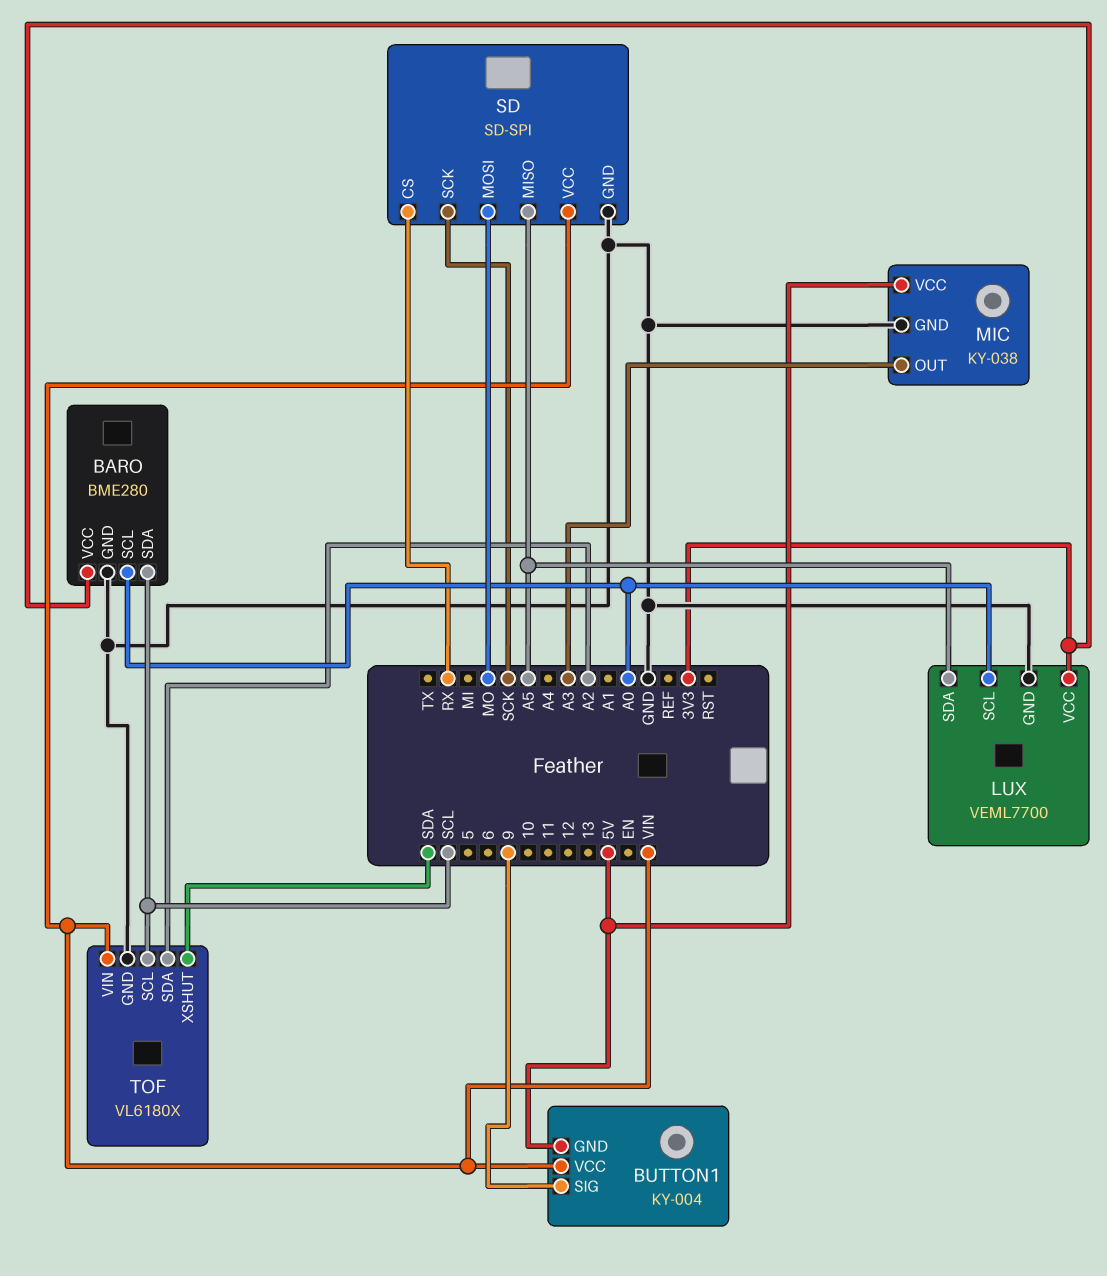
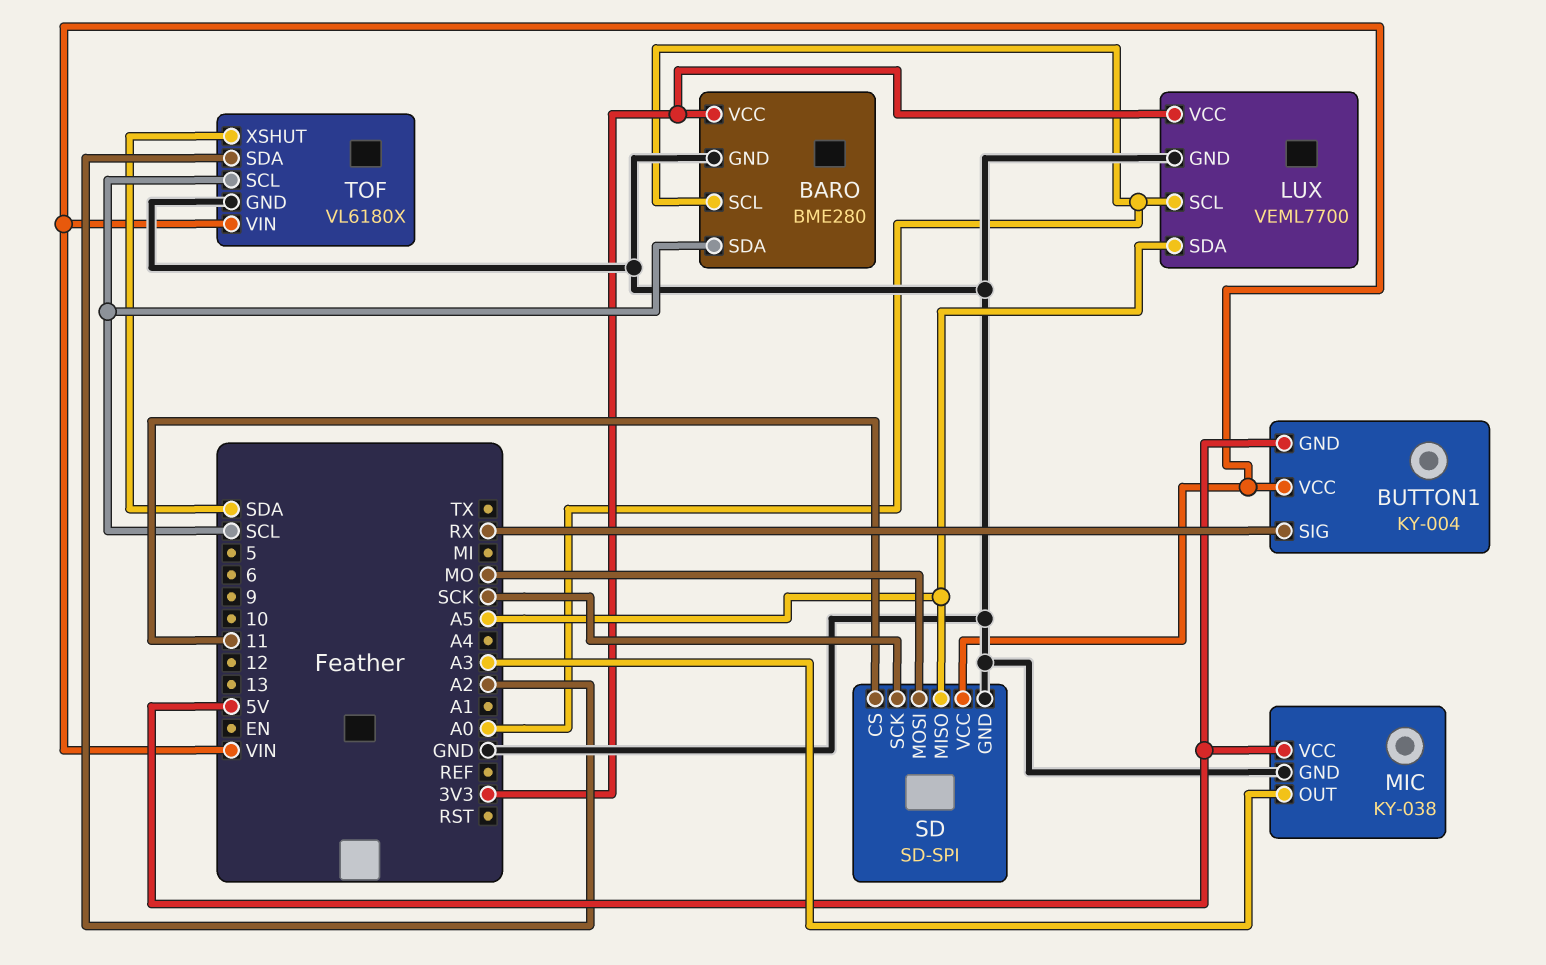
BUTTON1 pin SIG: 9 -> RX
SD pin CS: RX -> 11

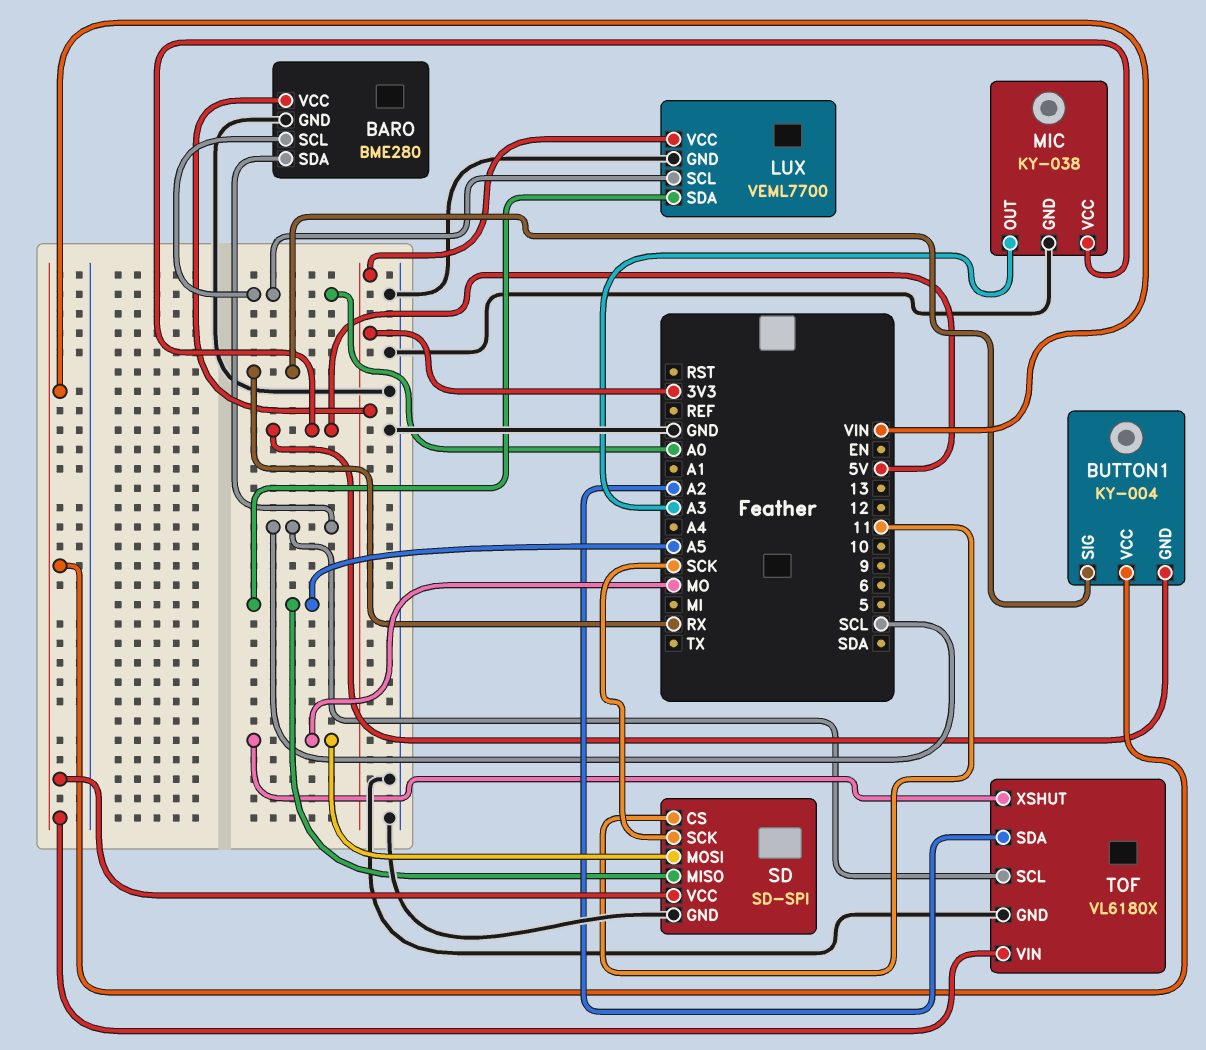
TOF pin XSHUT: SDA -> MO

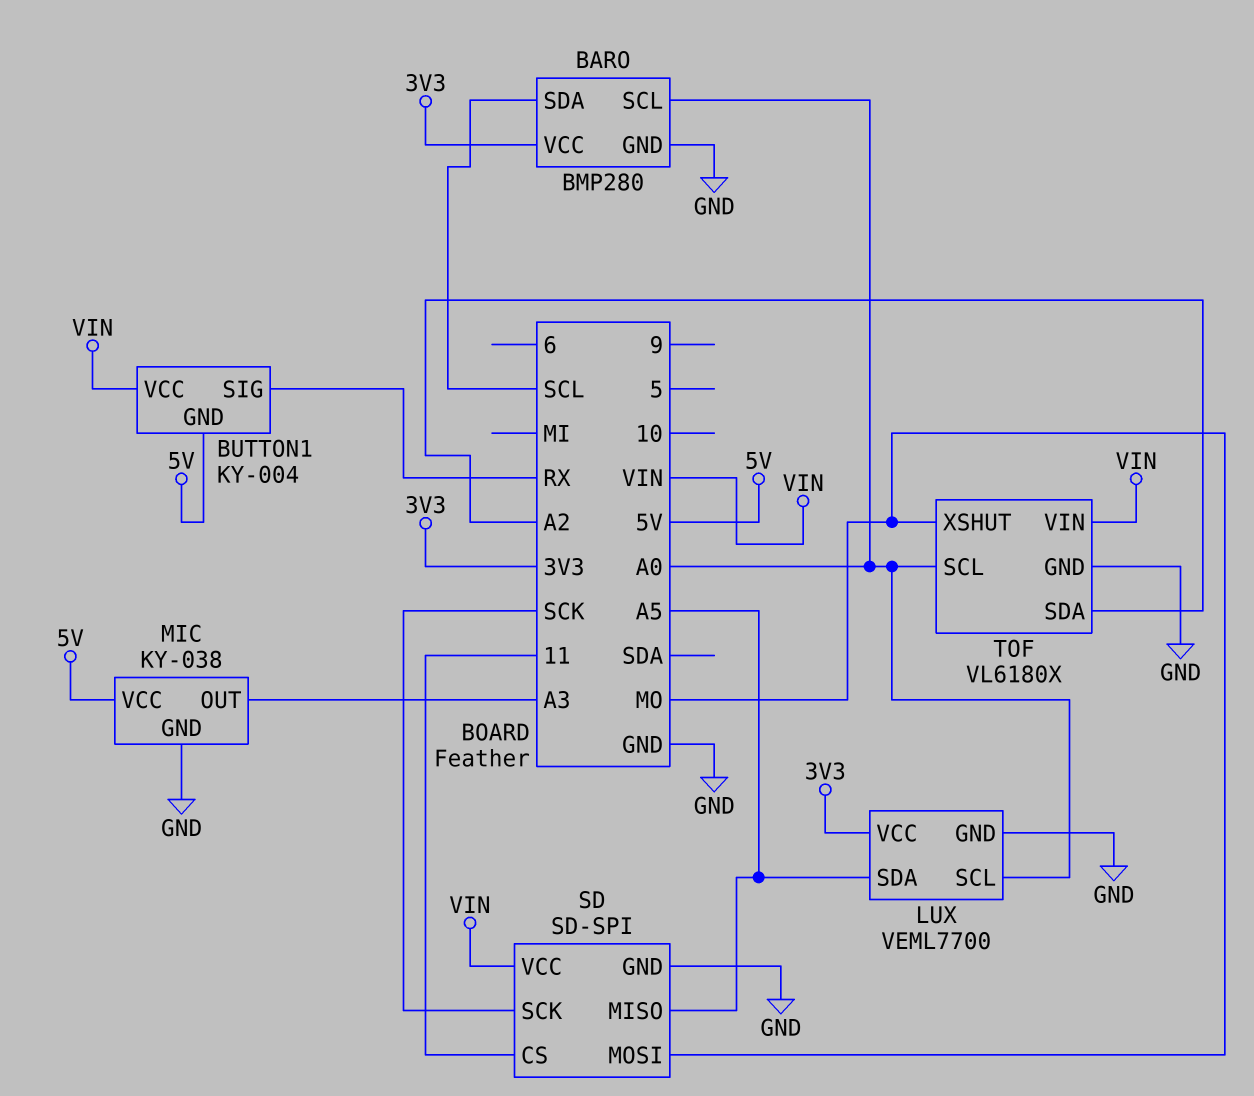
BARO: BME280 -> BMP280
TOF pin SCL: SCL -> A0

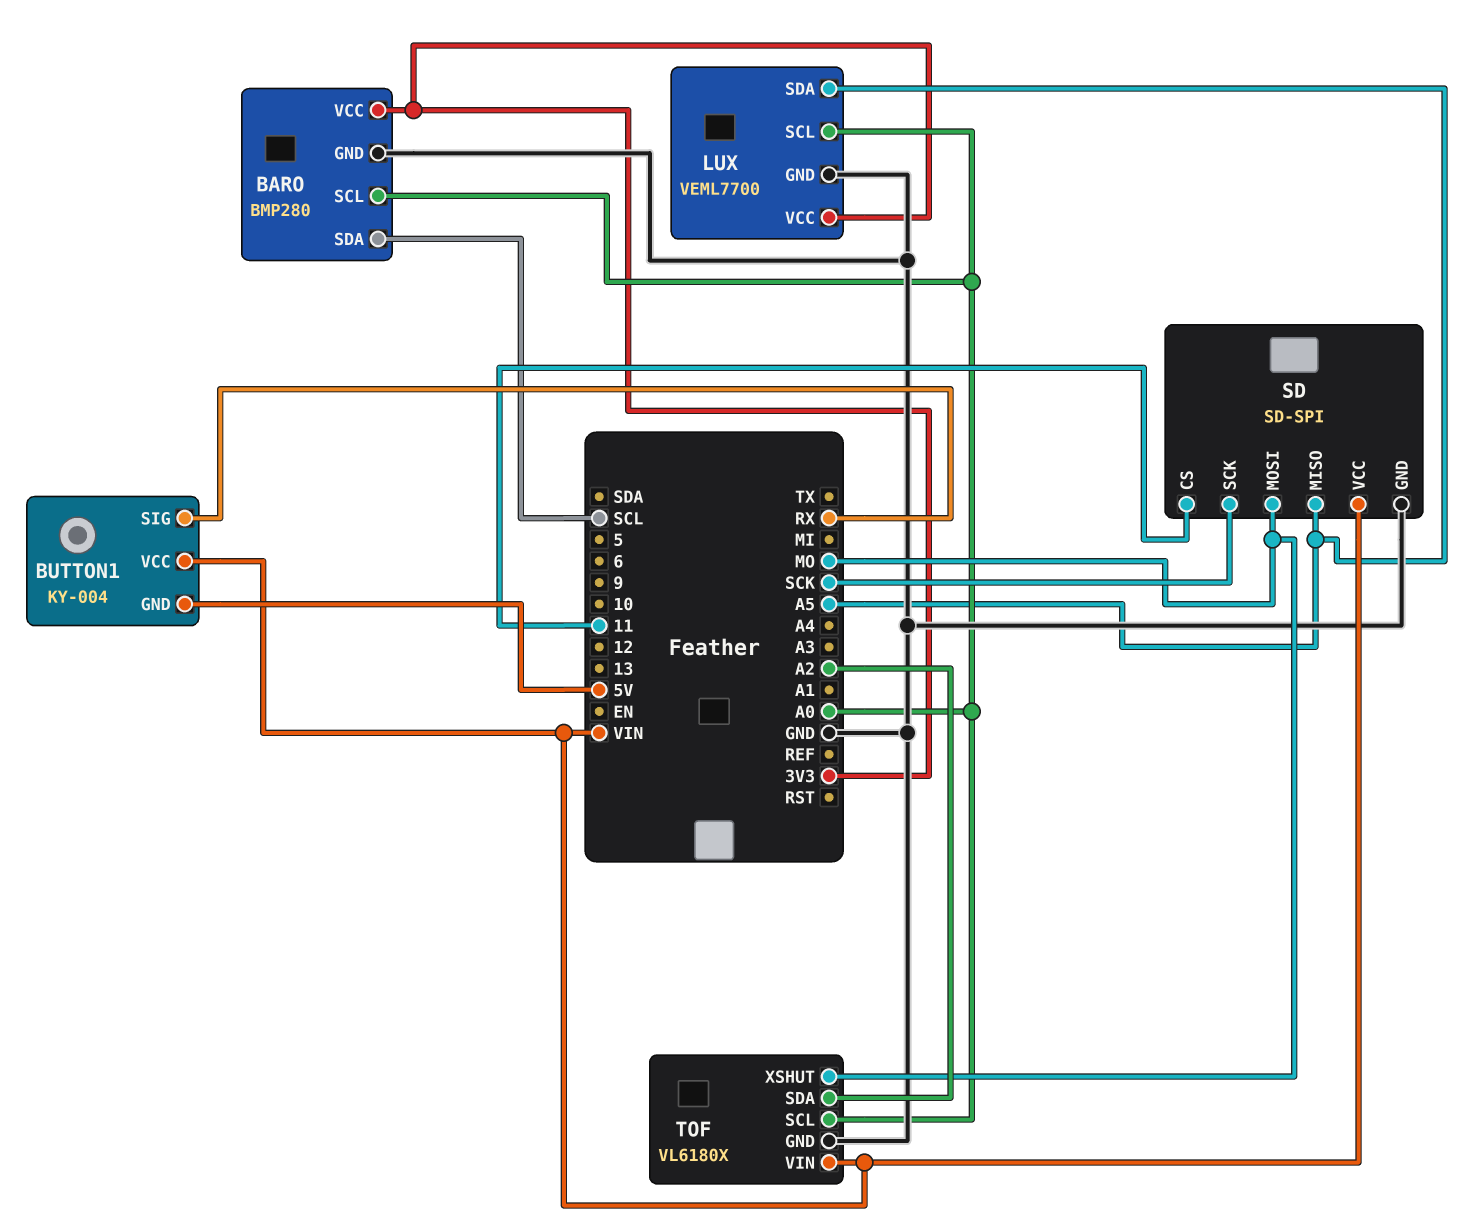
MIC: KY-038 -> none
MIC pin GND: GND -> none
MIC pin OUT: A3 -> none
MIC pin VCC: 5V -> none

